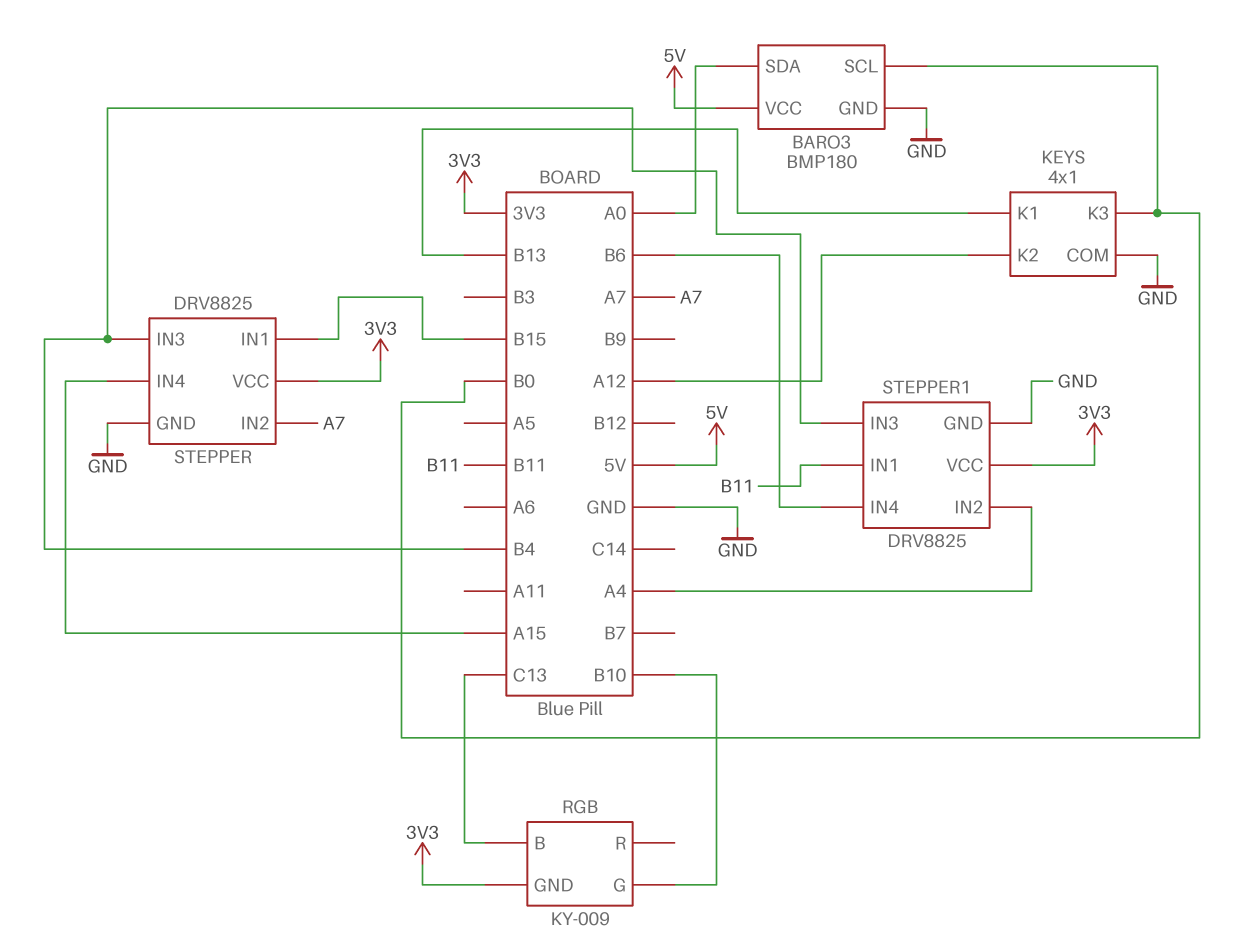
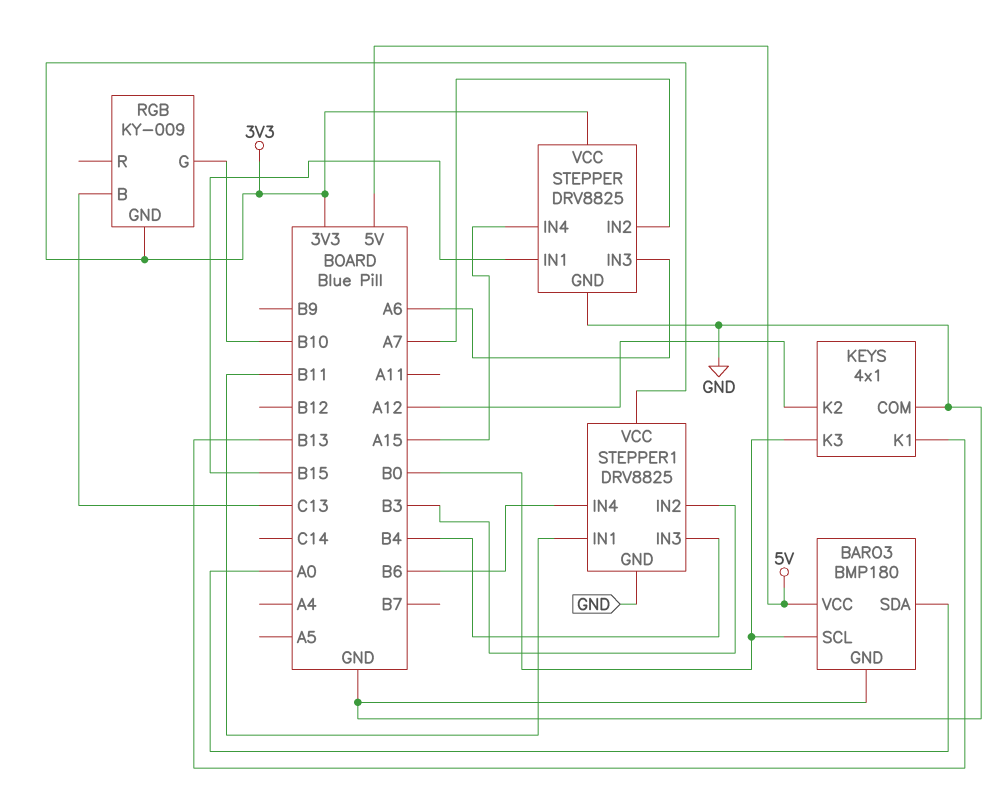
STEPPER pin IN3: B4 -> A6
STEPPER1 pin IN2: A4 -> B3

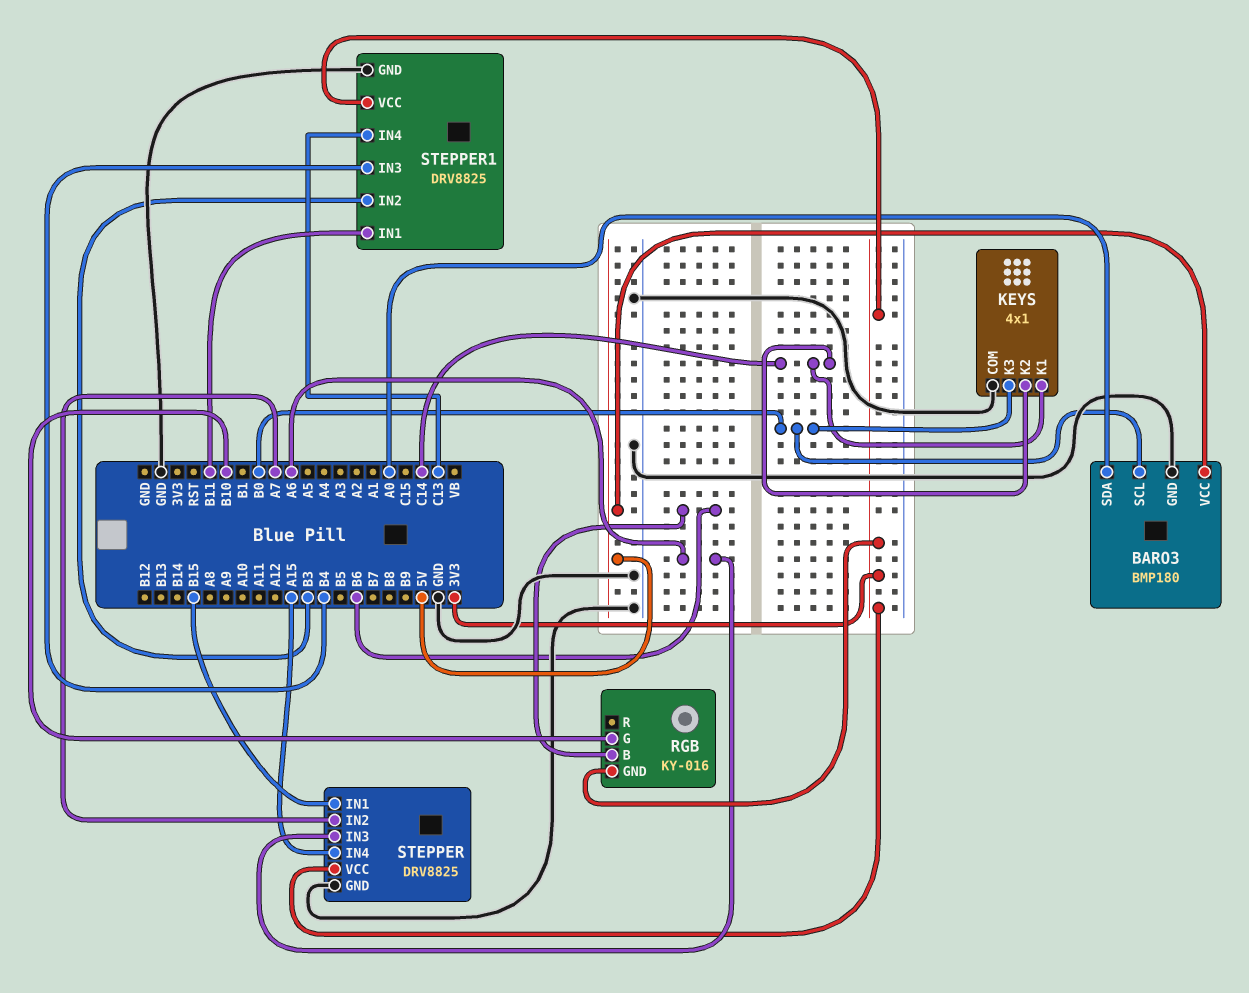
KEYS pin K1: B13 -> C14
KEYS pin K2: A12 -> C14
RGB: KY-009 -> KY-016
RGB pin B: C13 -> B6
STEPPER1 pin IN4: B6 -> C13

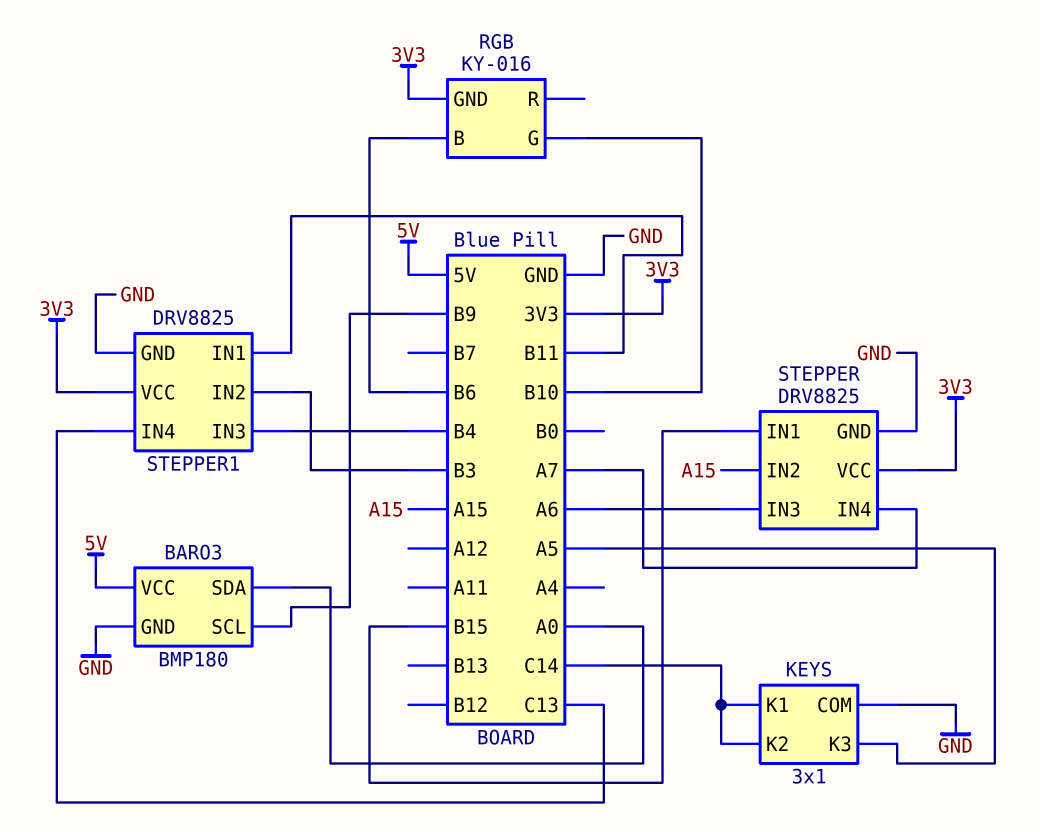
BARO3 pin SCL: B0 -> B9
KEYS: 4x1 -> 3x1
KEYS pin K3: B0 -> A5
STEPPER pin IN2: A7 -> A15
STEPPER pin IN4: A15 -> A7

